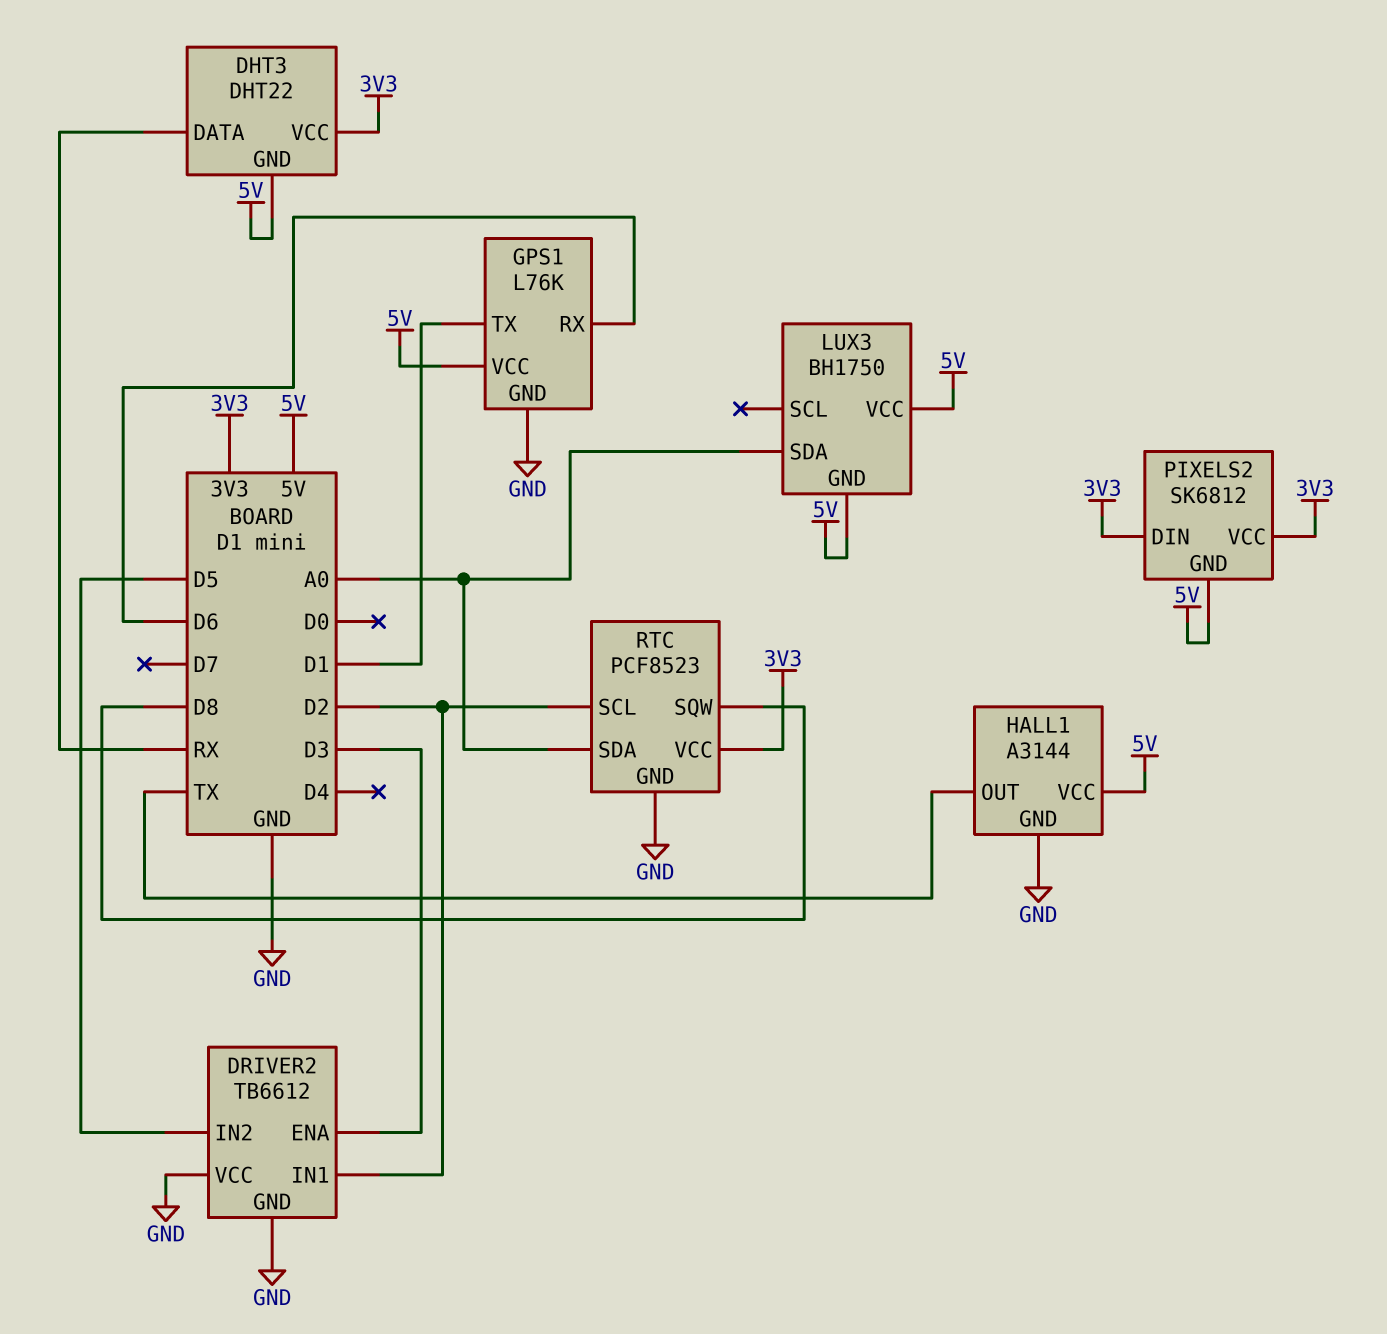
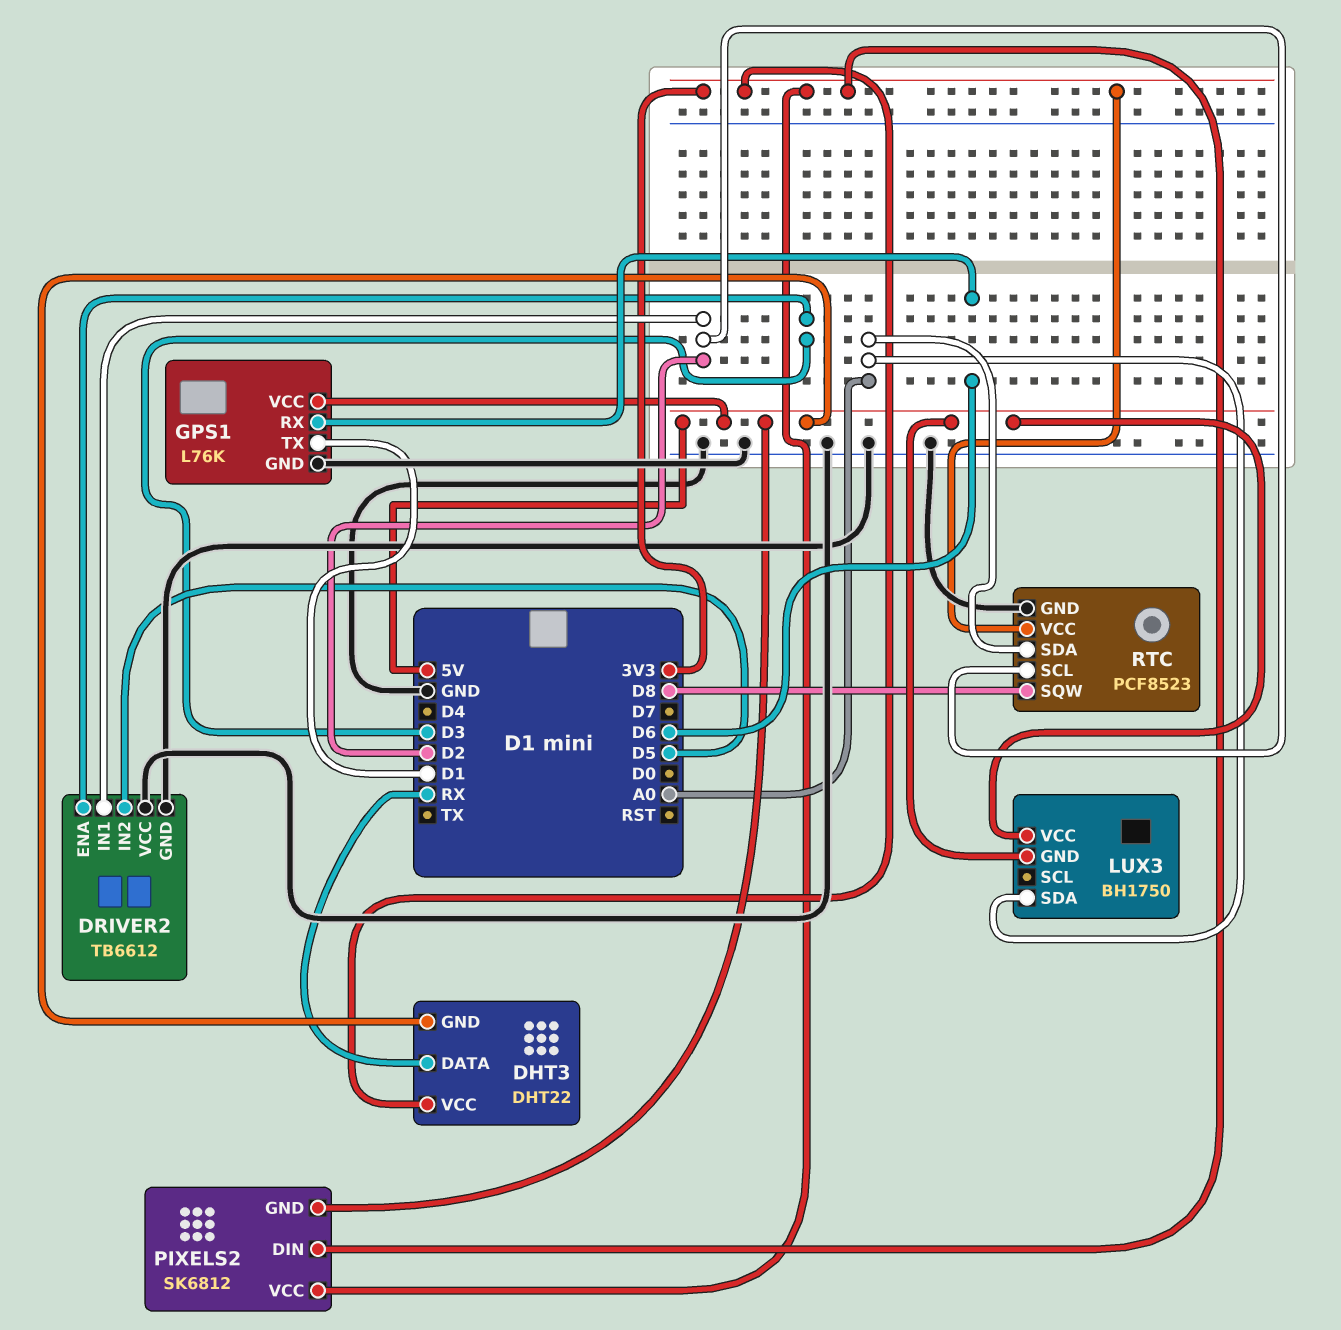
HALL1: A3144 -> none
HALL1 pin GND: GND -> none
HALL1 pin OUT: TX -> none
HALL1 pin VCC: 5V -> none

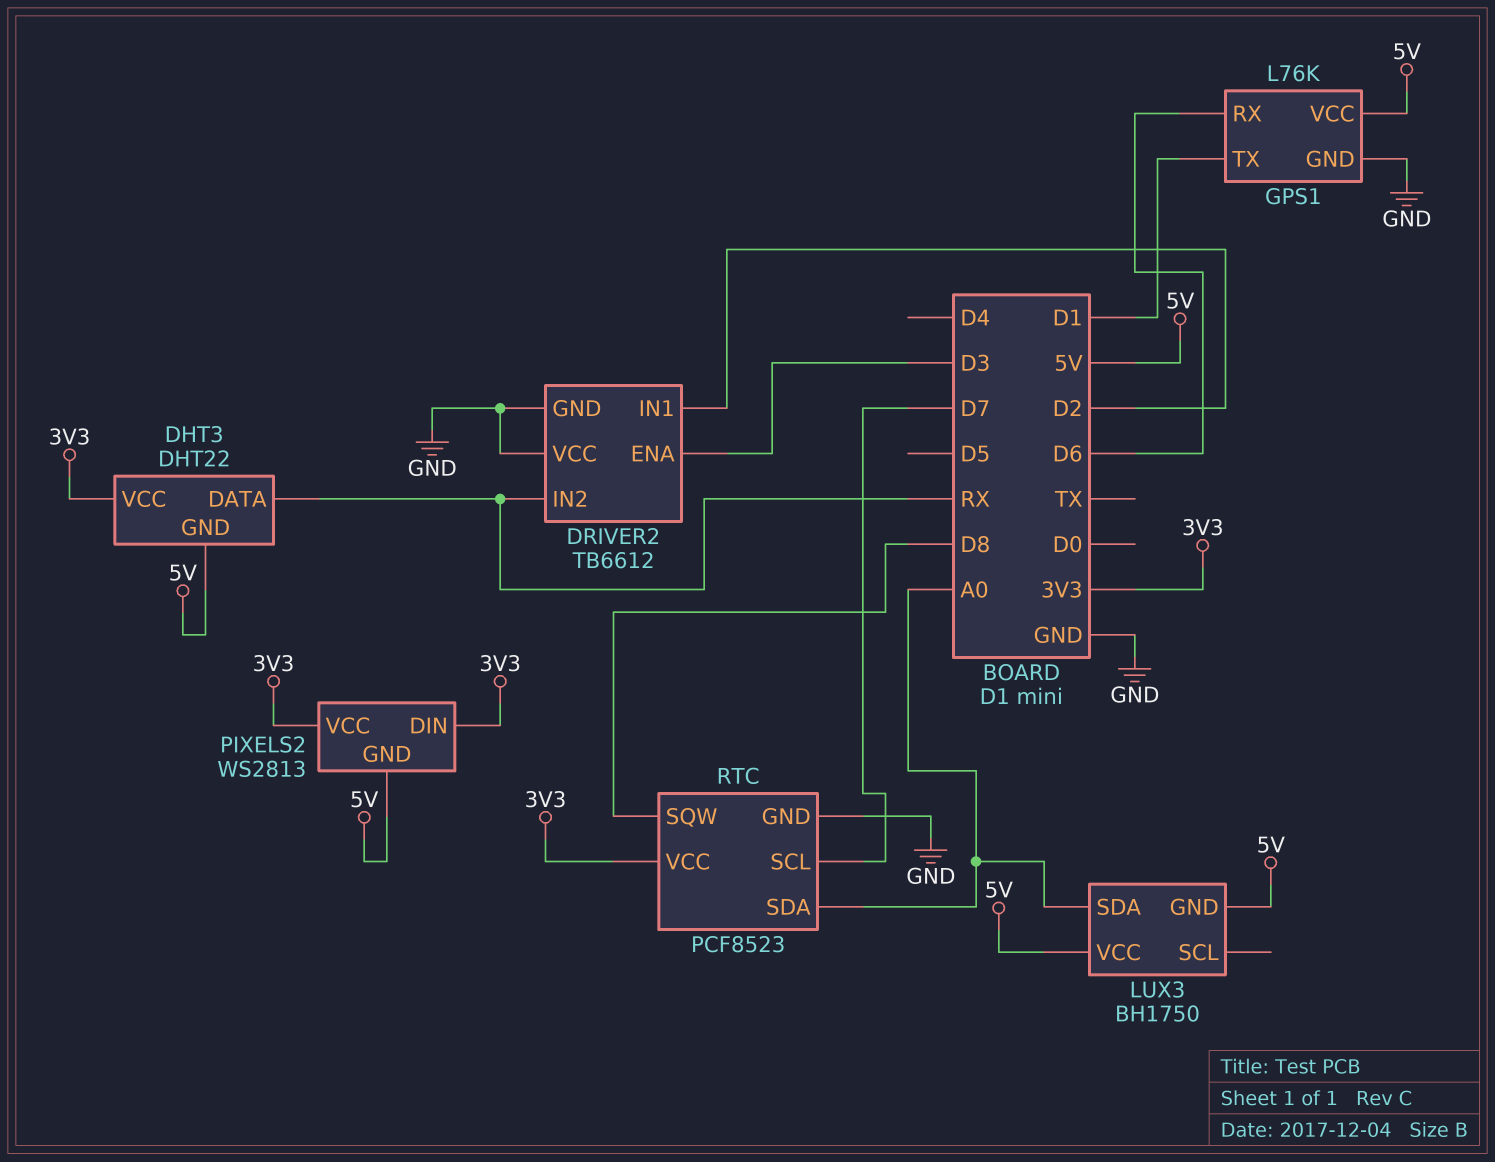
DRIVER2 pin IN2: D5 -> RX
PIXELS2: SK6812 -> WS2813
RTC pin SCL: D2 -> D7

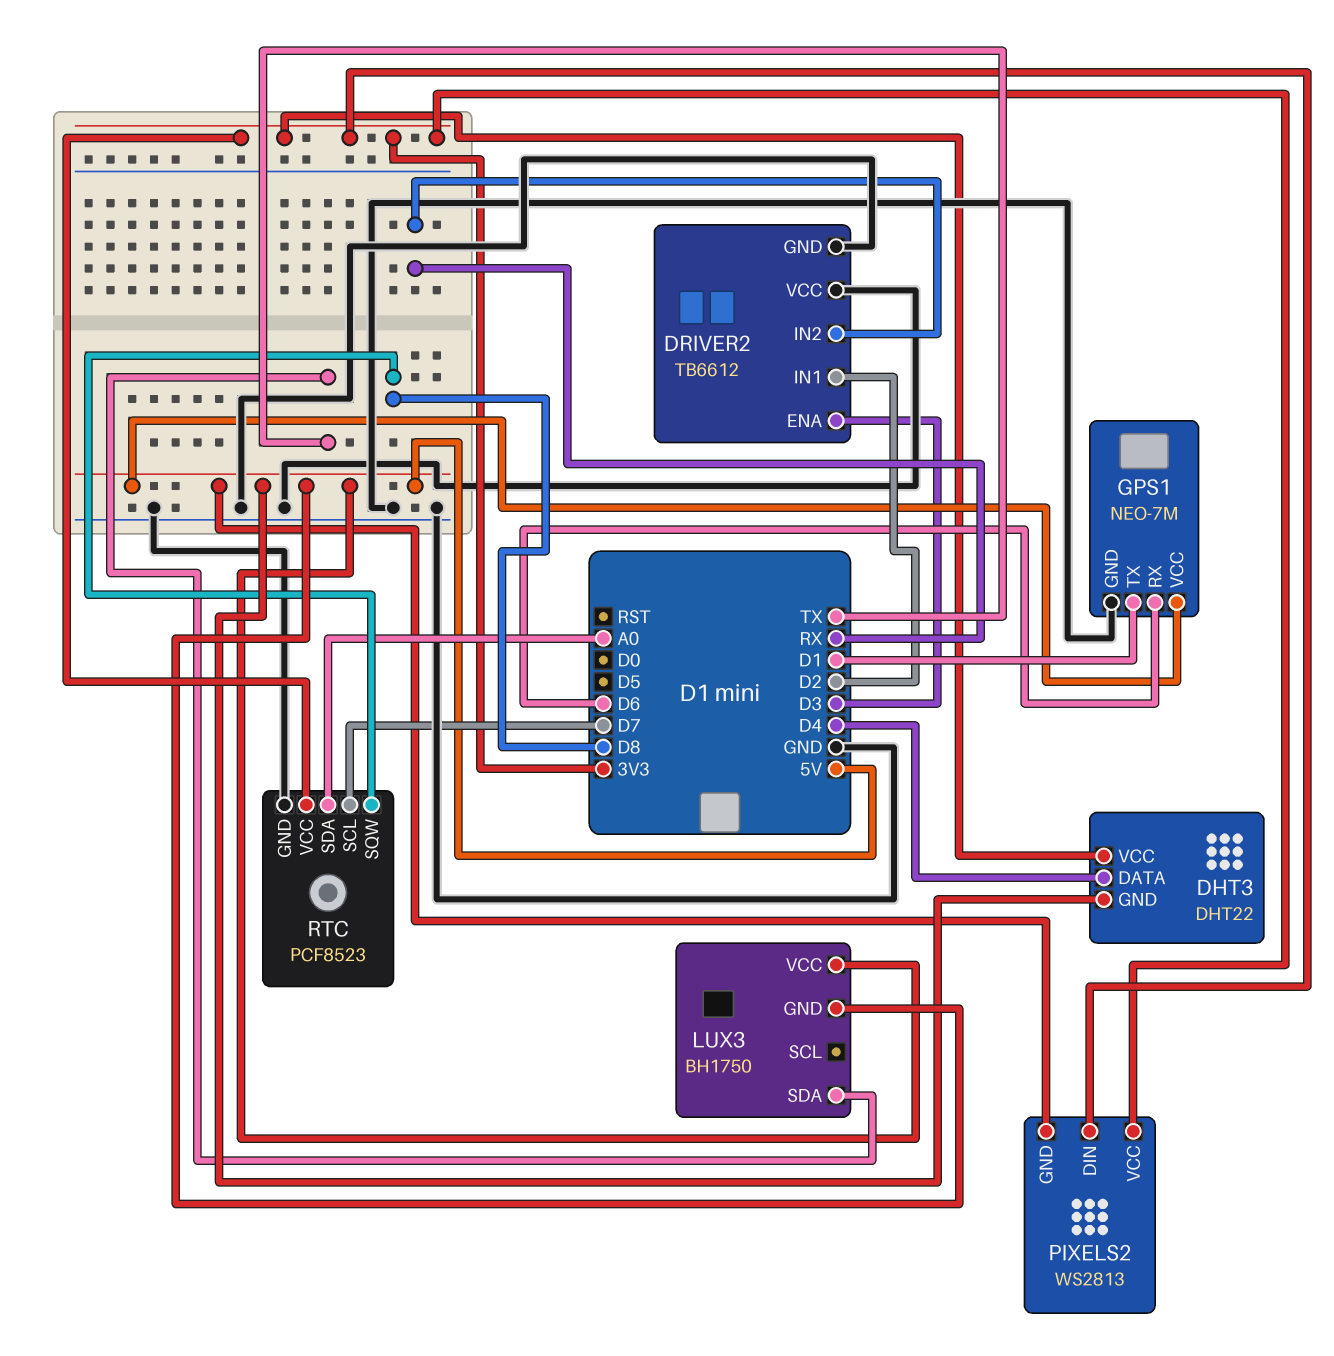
DHT3 pin DATA: RX -> D4
GPS1: L76K -> NEO-7M
LUX3 pin SDA: A0 -> TX

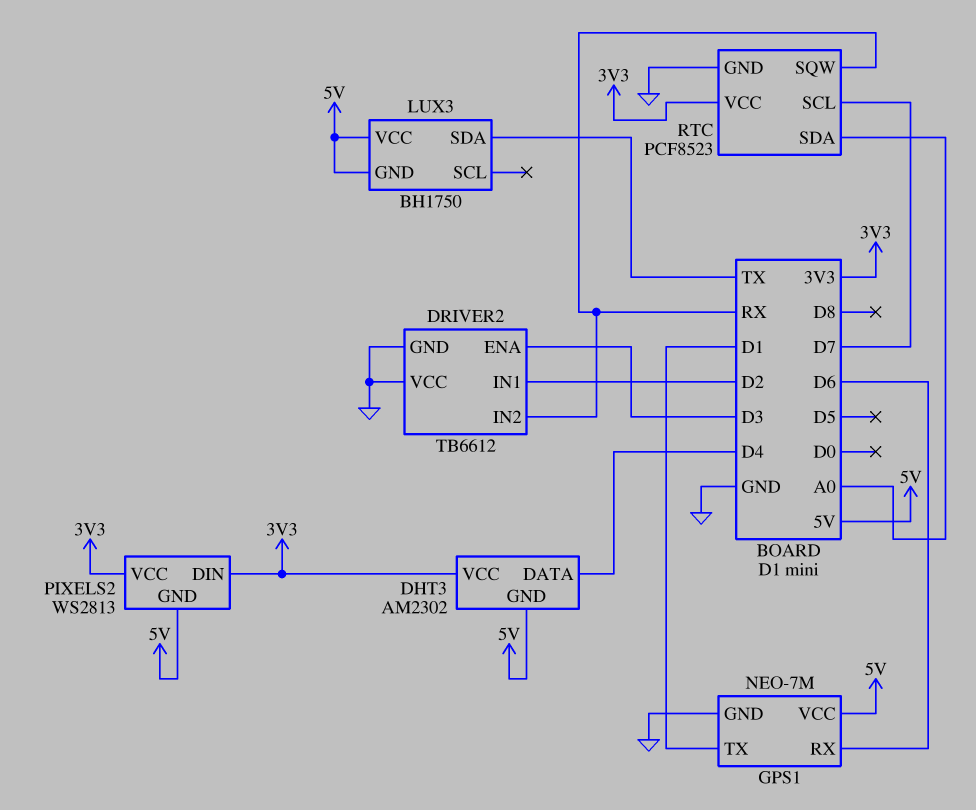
DHT3: DHT22 -> AM2302
RTC pin SQW: D8 -> RX

